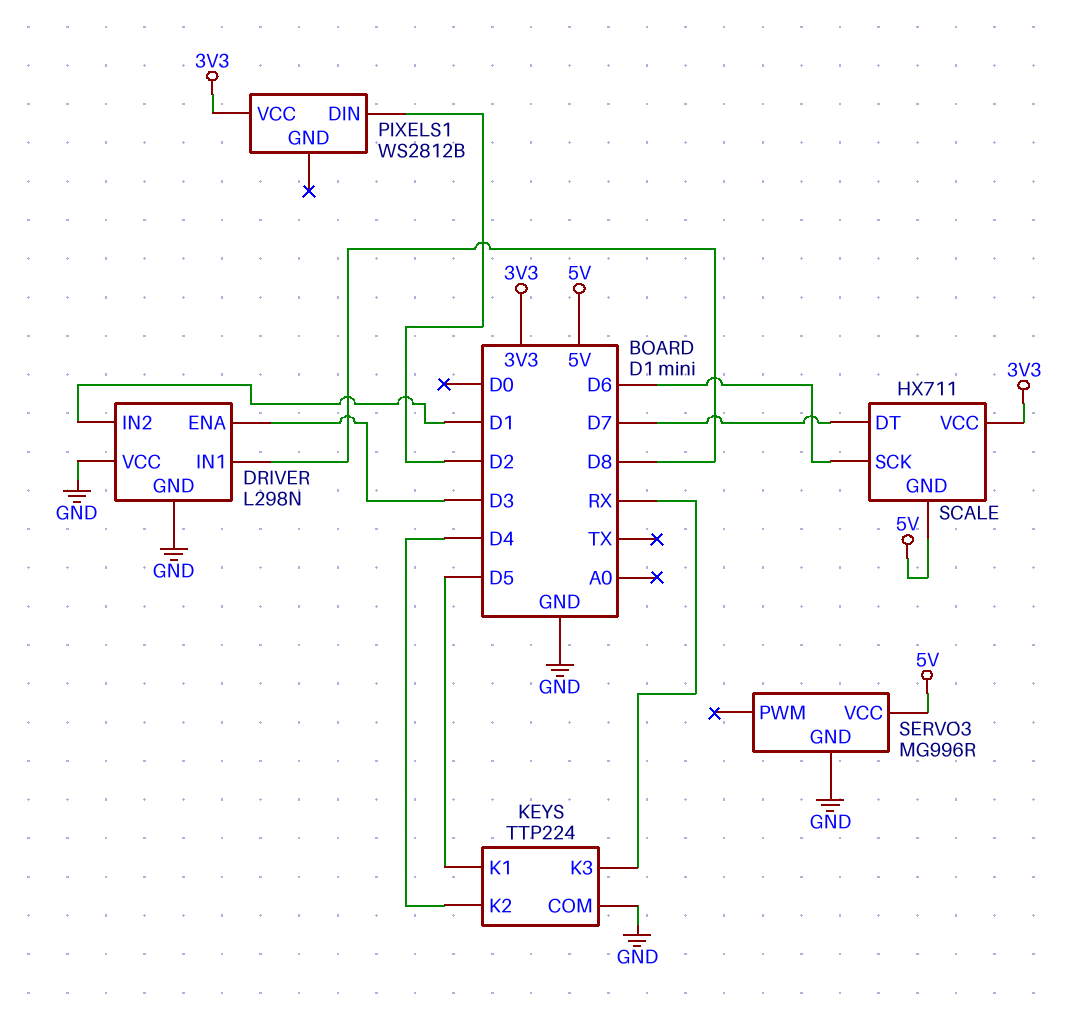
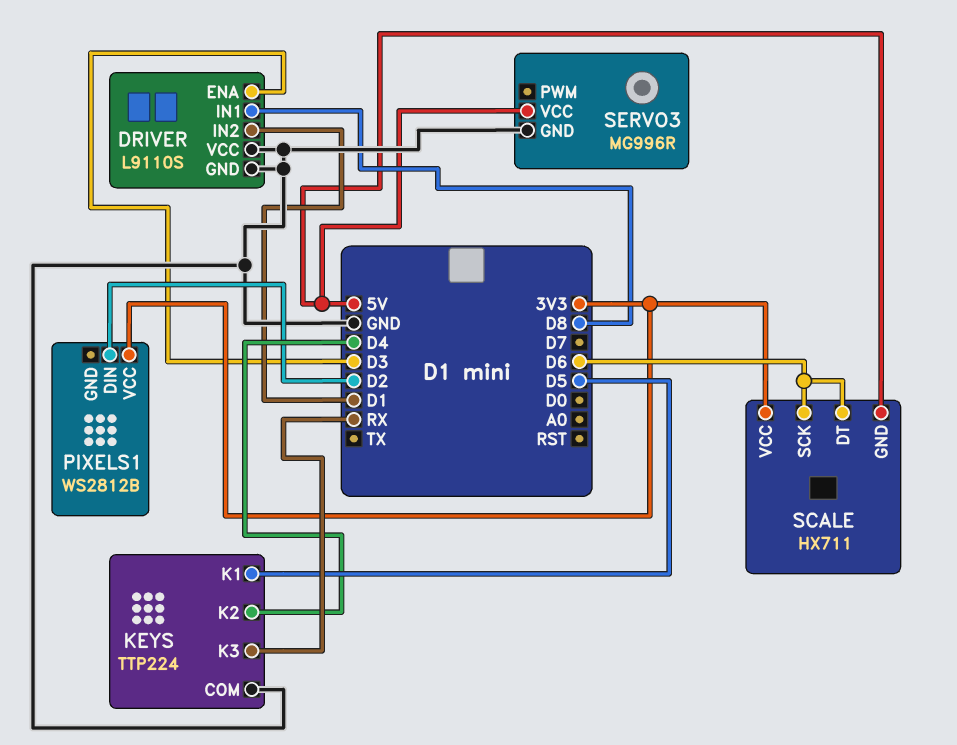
DRIVER: L298N -> L9110S
SCALE pin DT: D7 -> D6

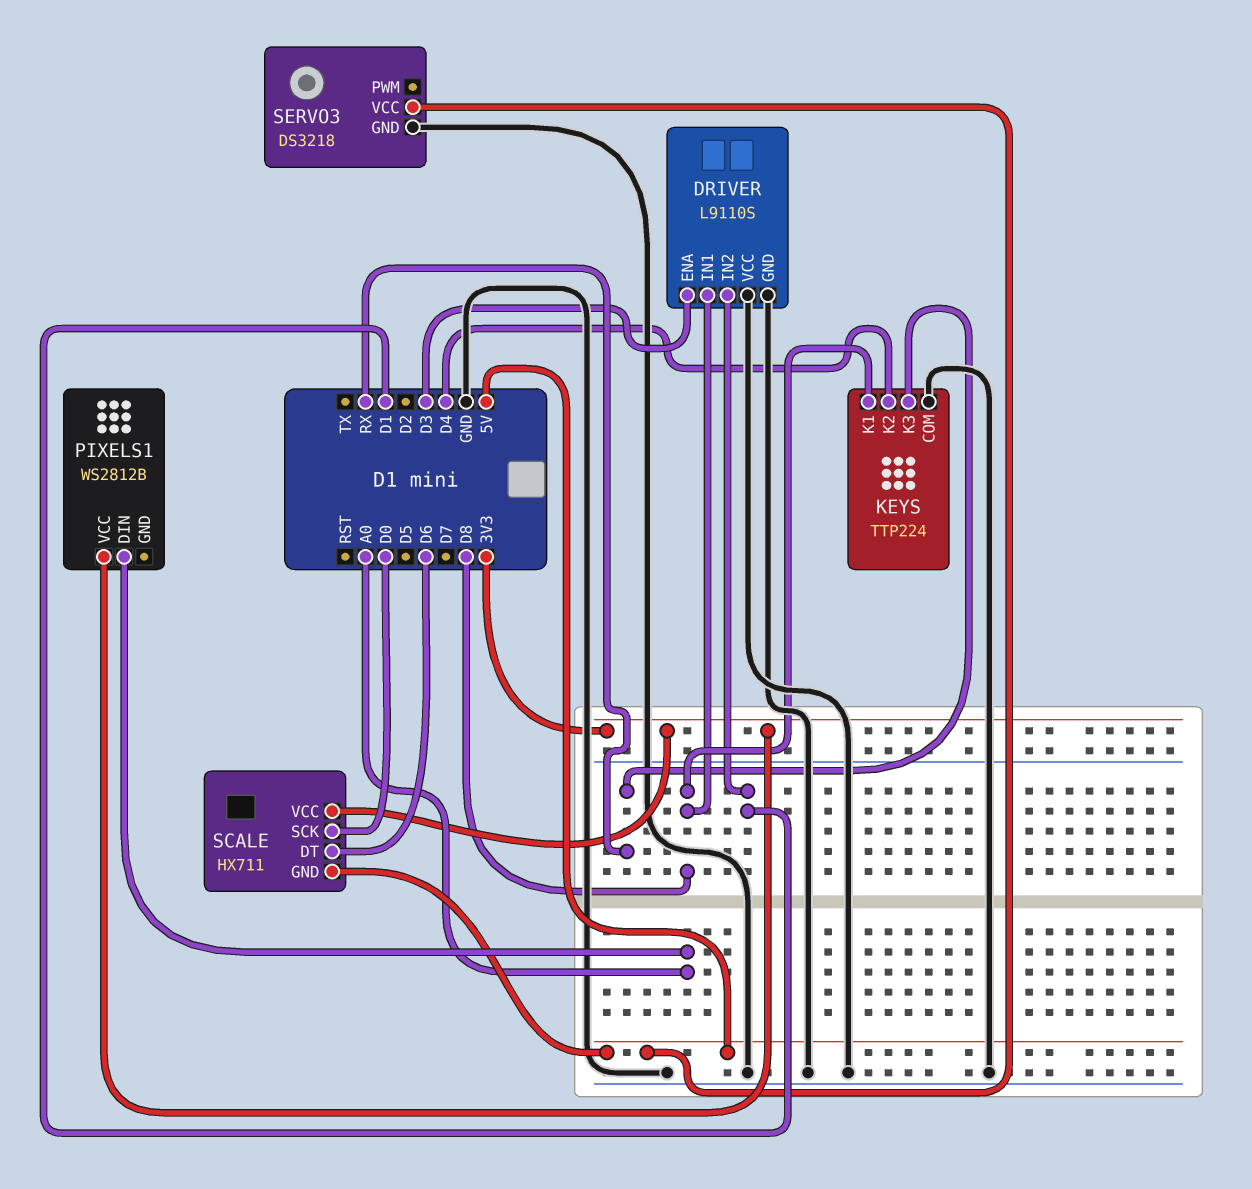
KEYS pin K1: D5 -> D8
PIXELS1 pin DIN: D2 -> A0
SCALE pin SCK: D6 -> D0
SERVO3: MG996R -> DS3218

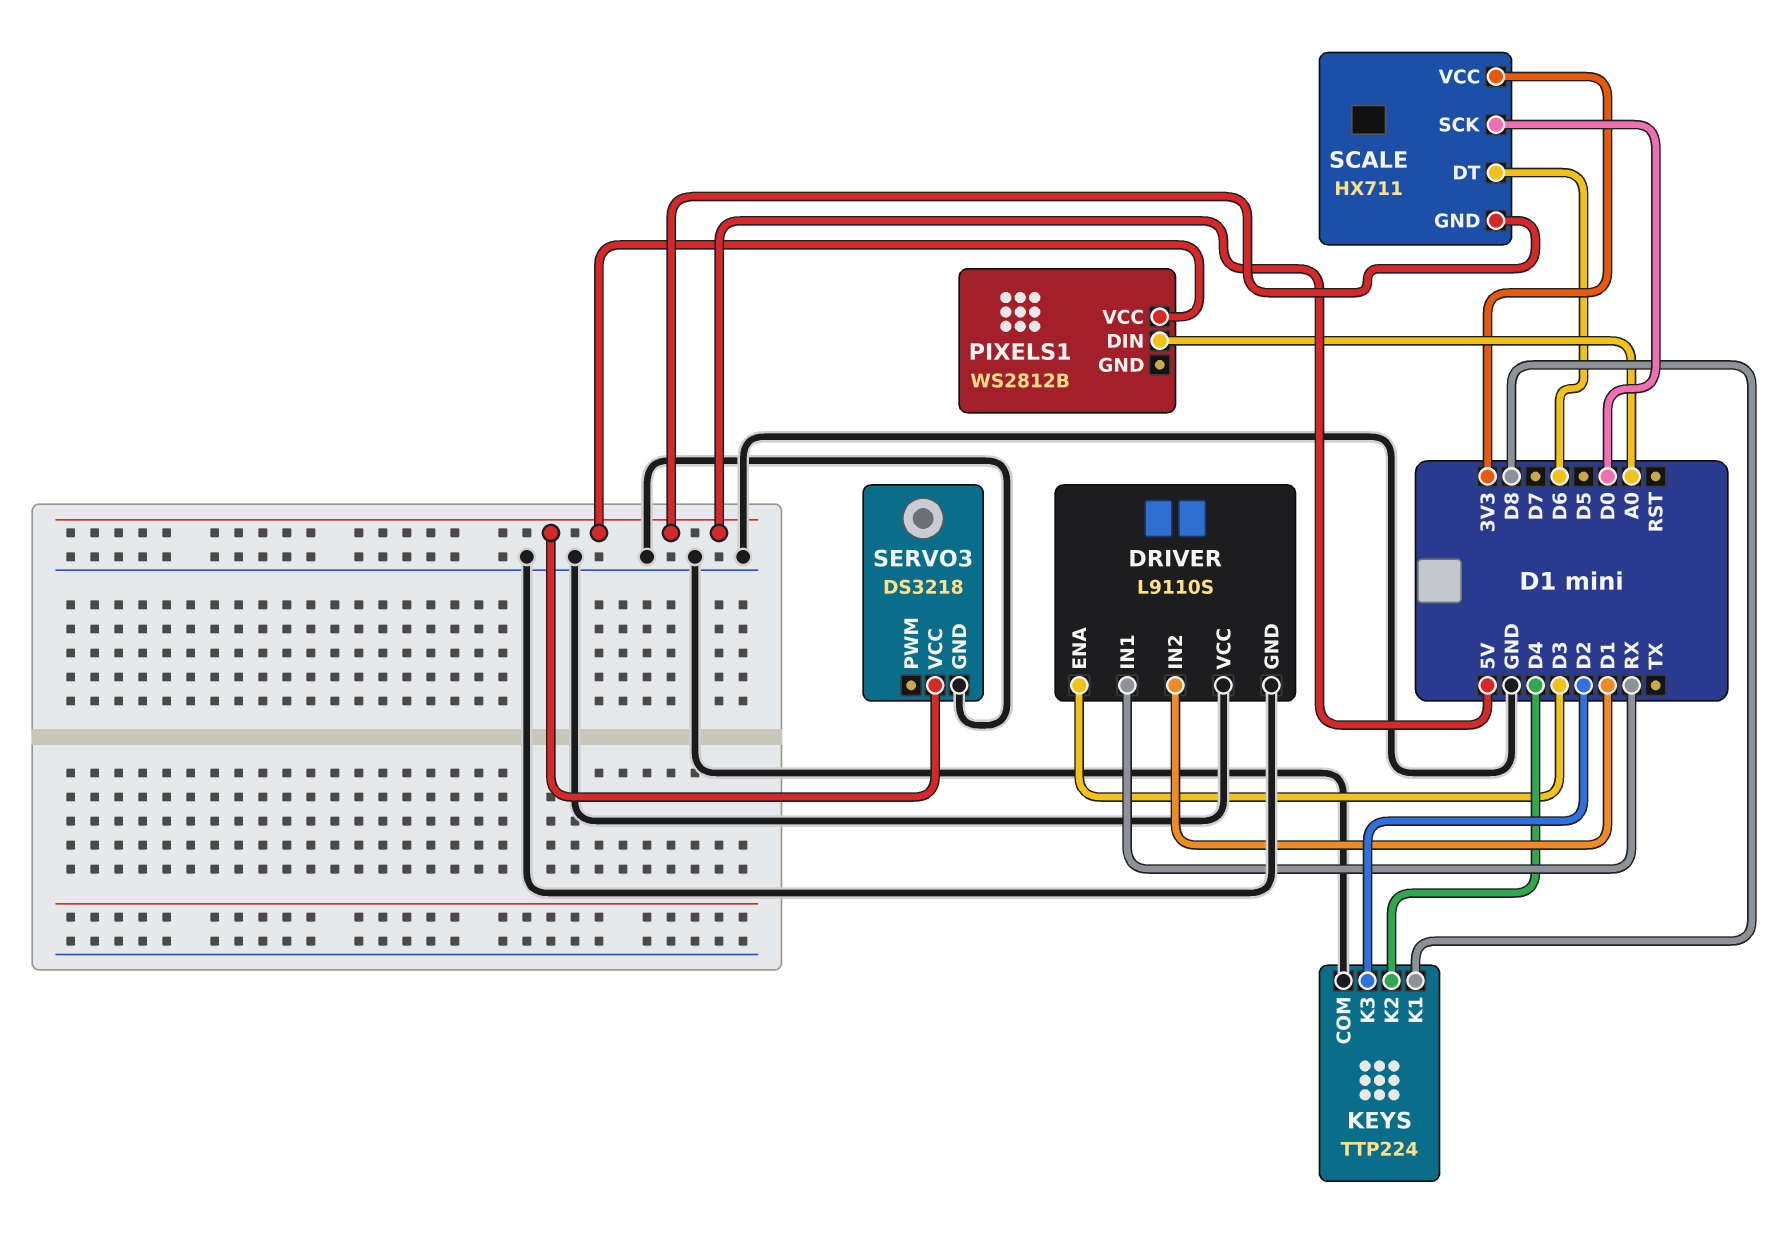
DRIVER pin IN1: D8 -> RX
KEYS pin K3: RX -> D2
PIXELS1 pin VCC: 3V3 -> 5V

